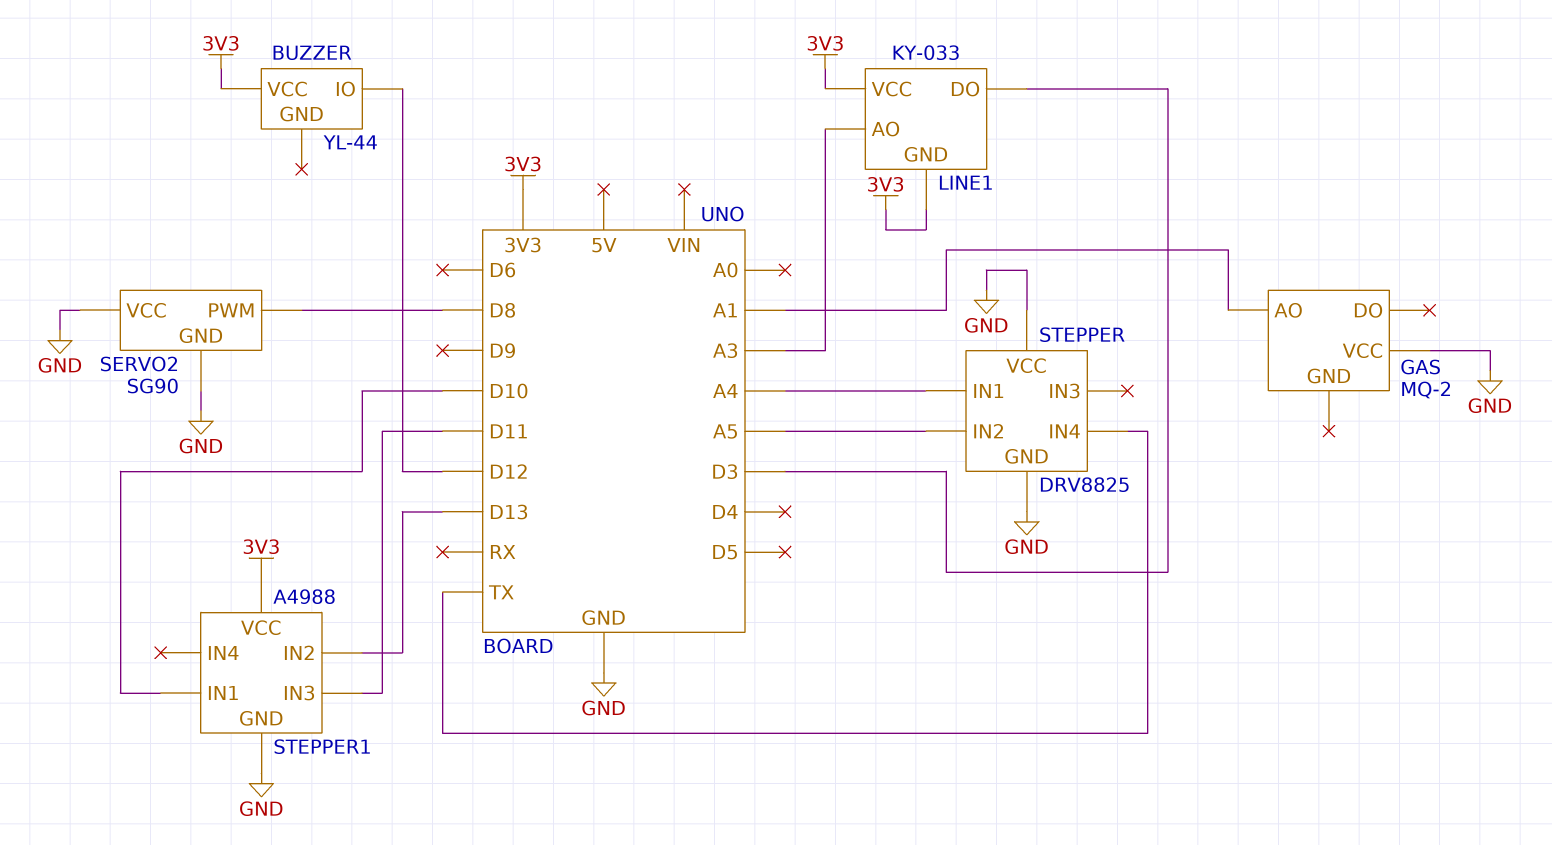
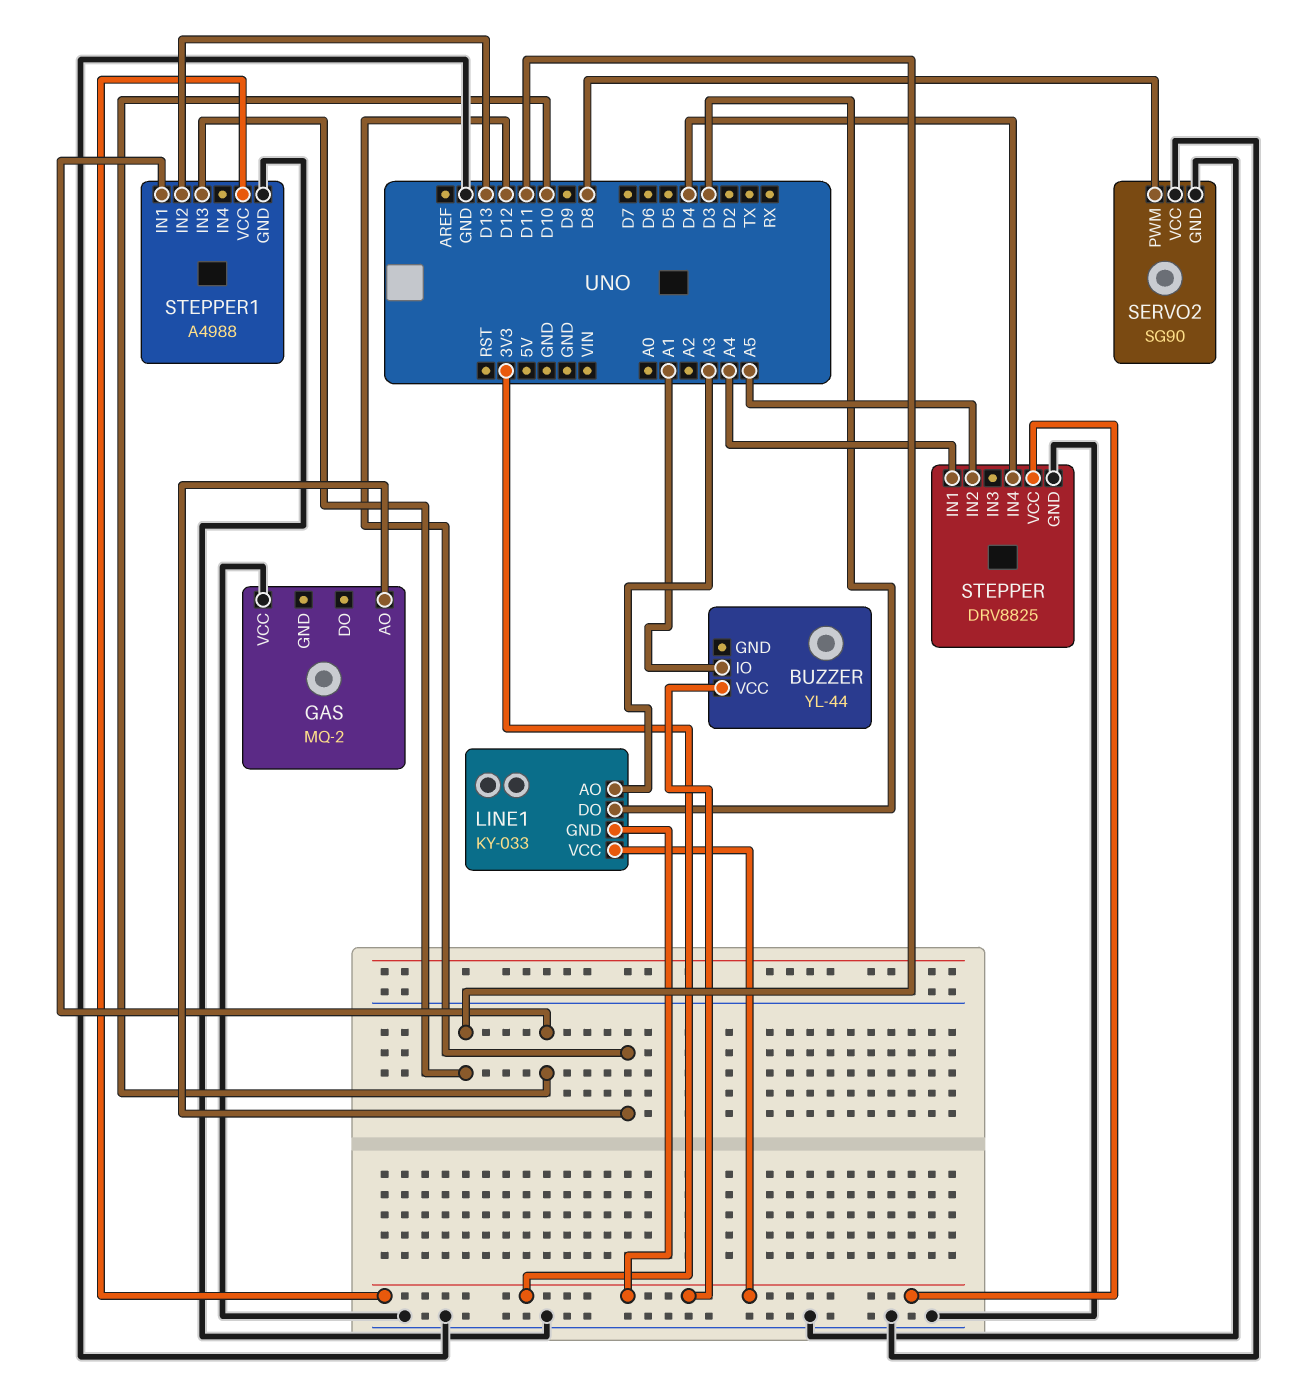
BUZZER pin IO: D12 -> A1
GAS pin AO: A1 -> D12
STEPPER pin IN4: TX -> D4
STEPPER pin VCC: GND -> 3V3

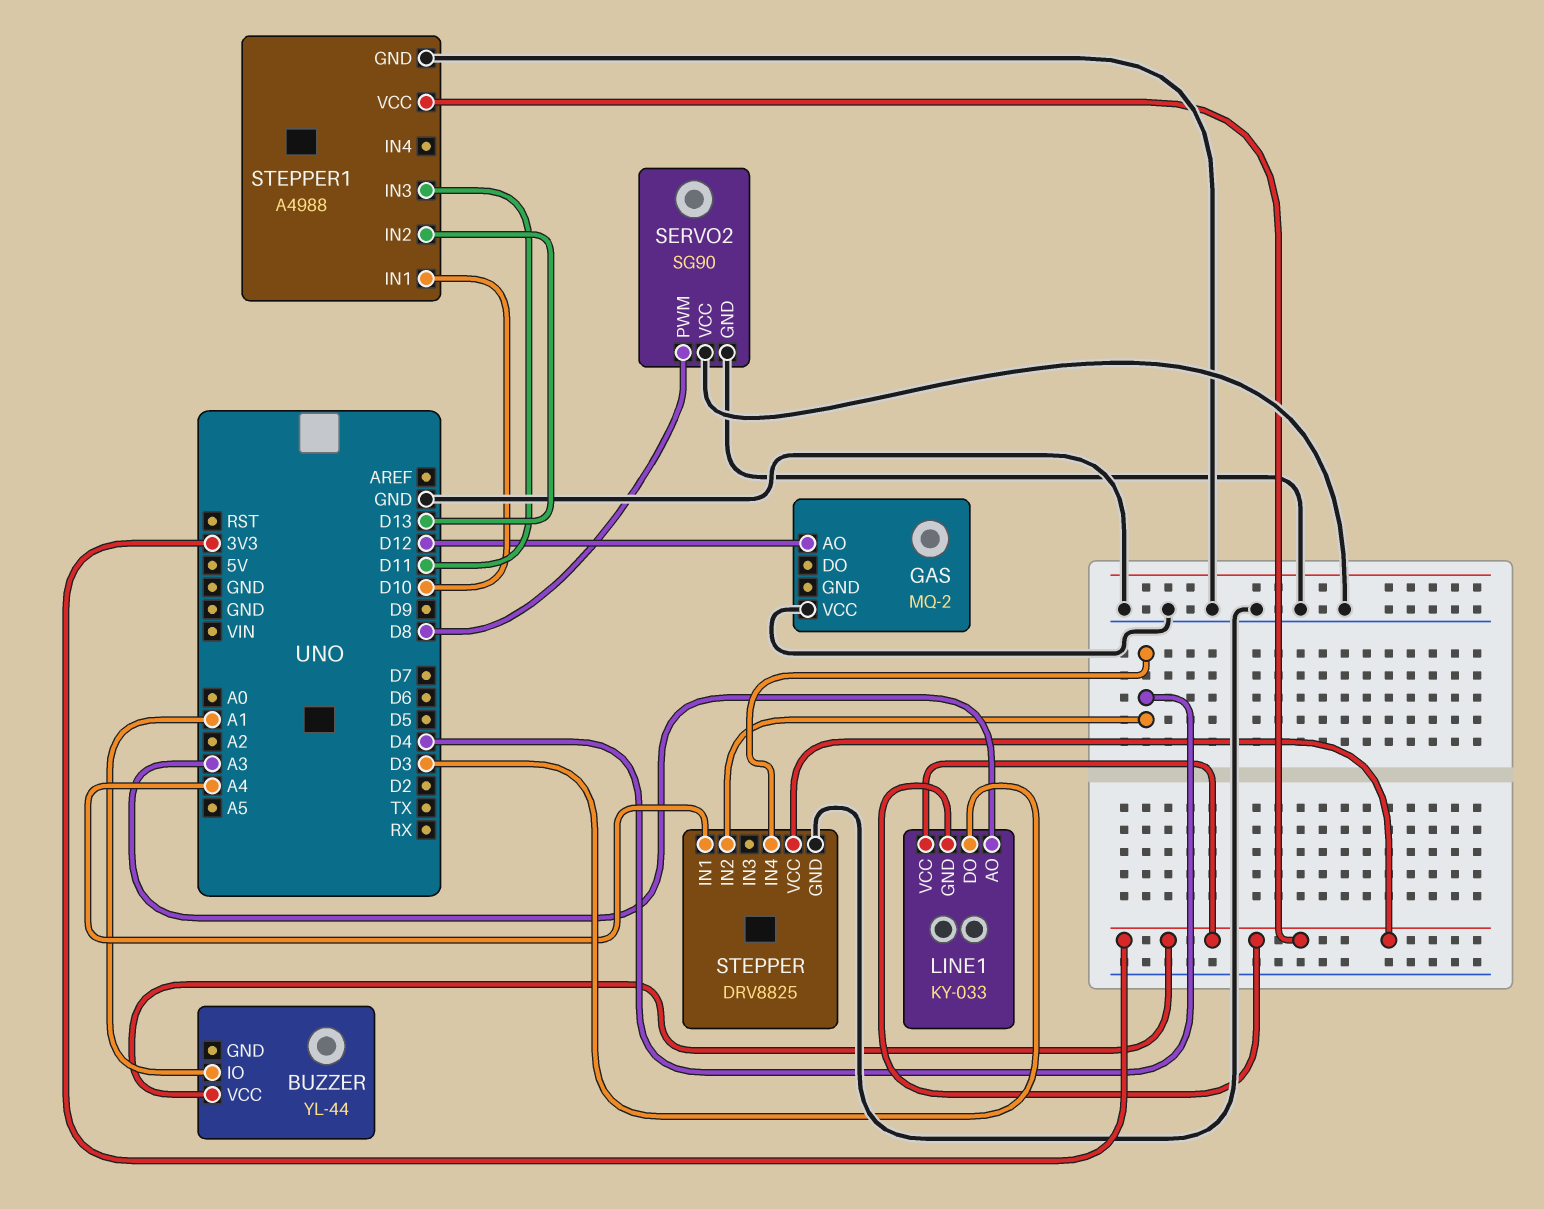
STEPPER pin IN2: A5 -> D4

